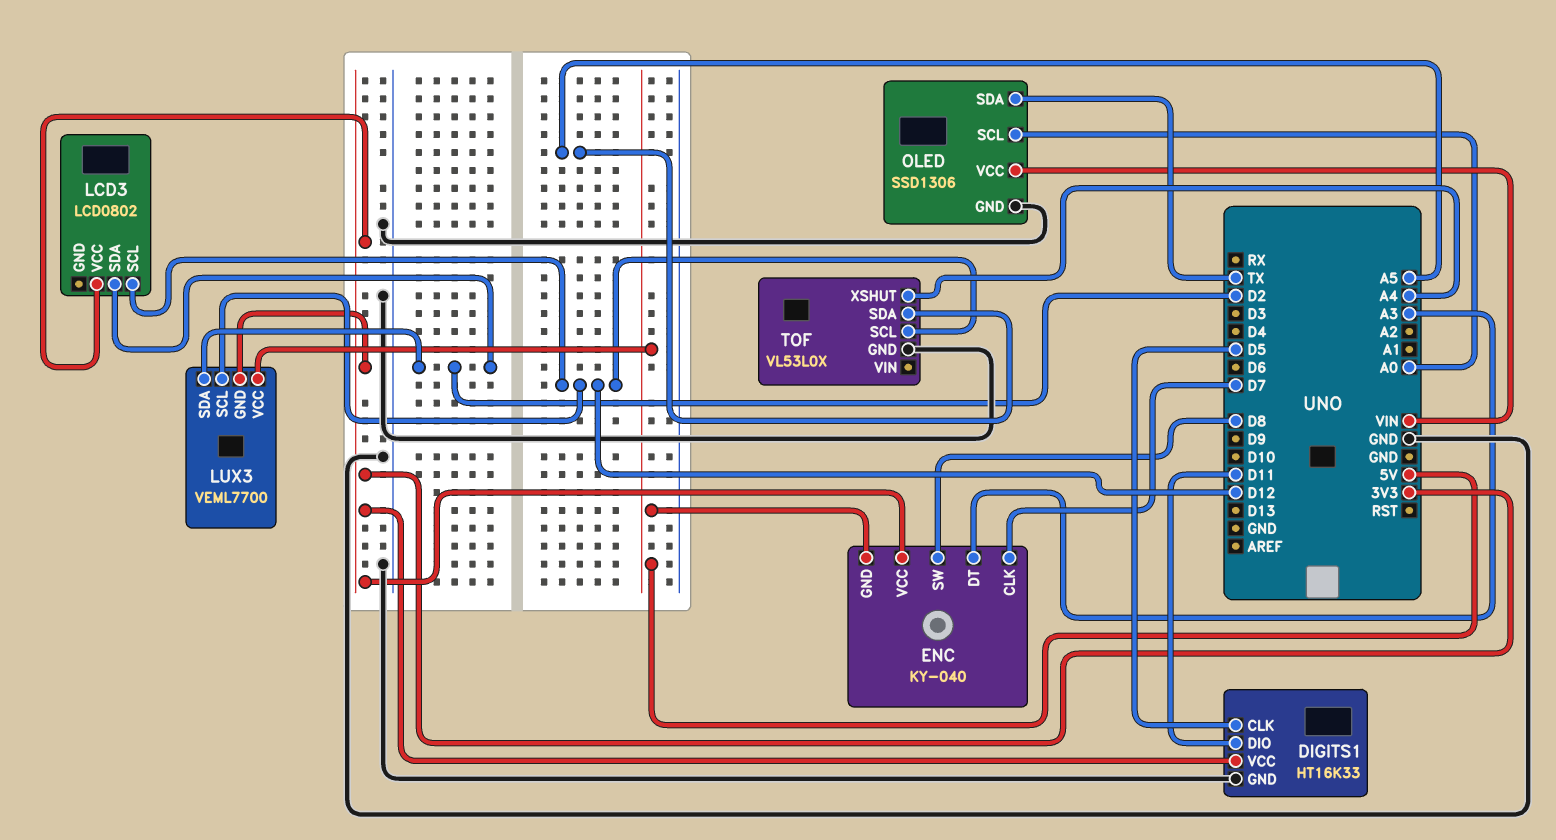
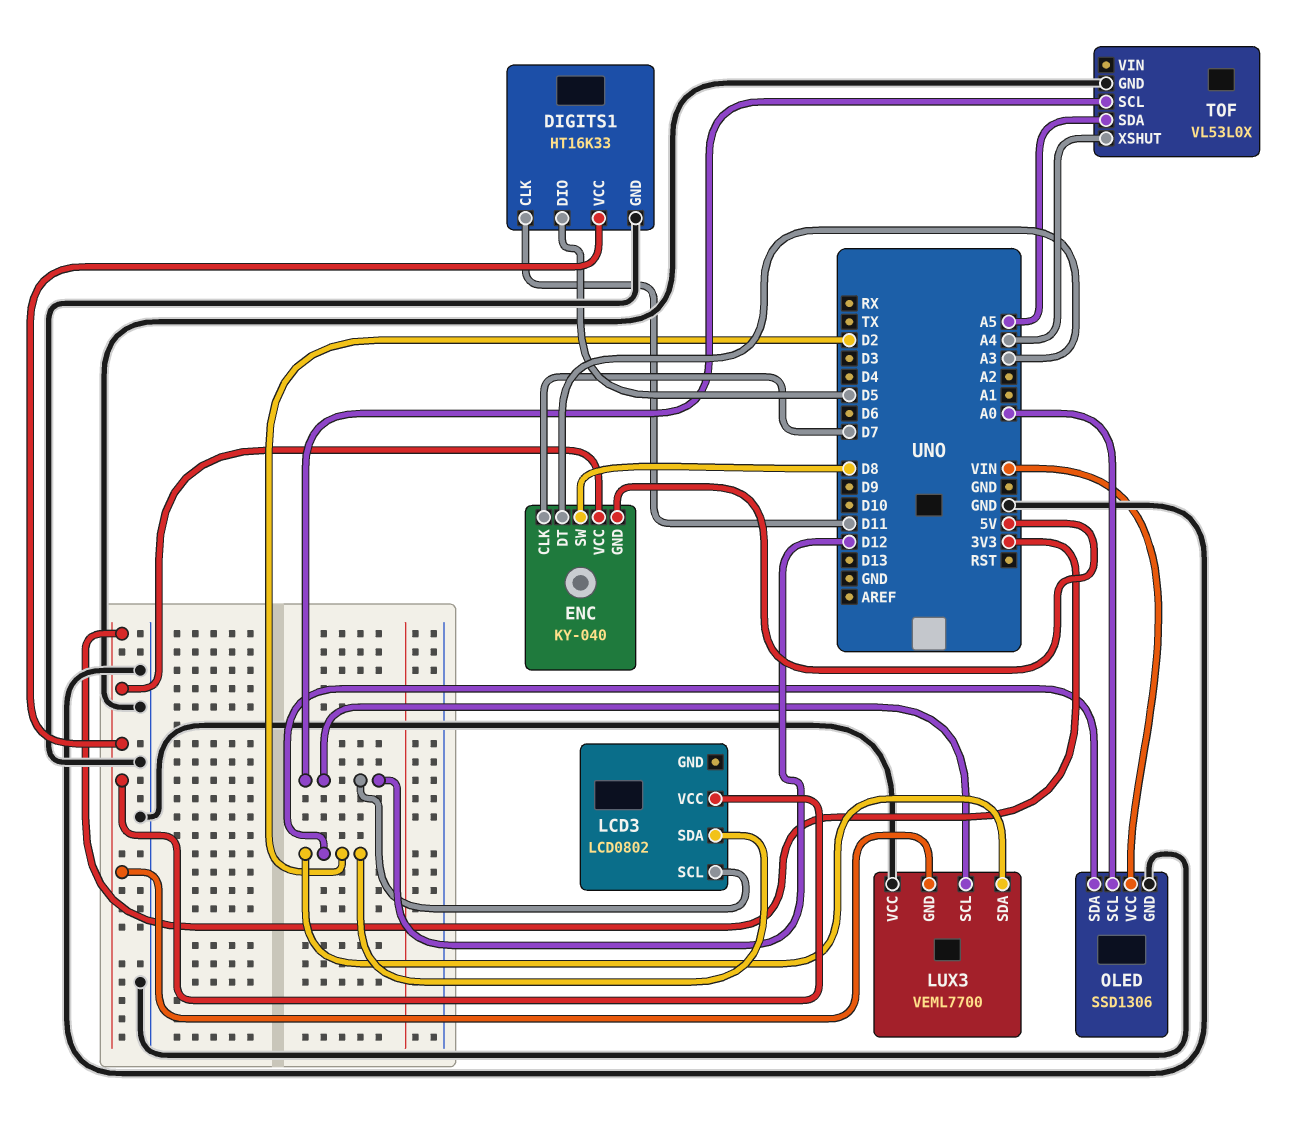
DIGITS1 pin CLK: D5 -> D11
DIGITS1 pin DIO: D11 -> D5
LUX3 pin VCC: 5V -> GND
OLED pin SDA: TX -> D2

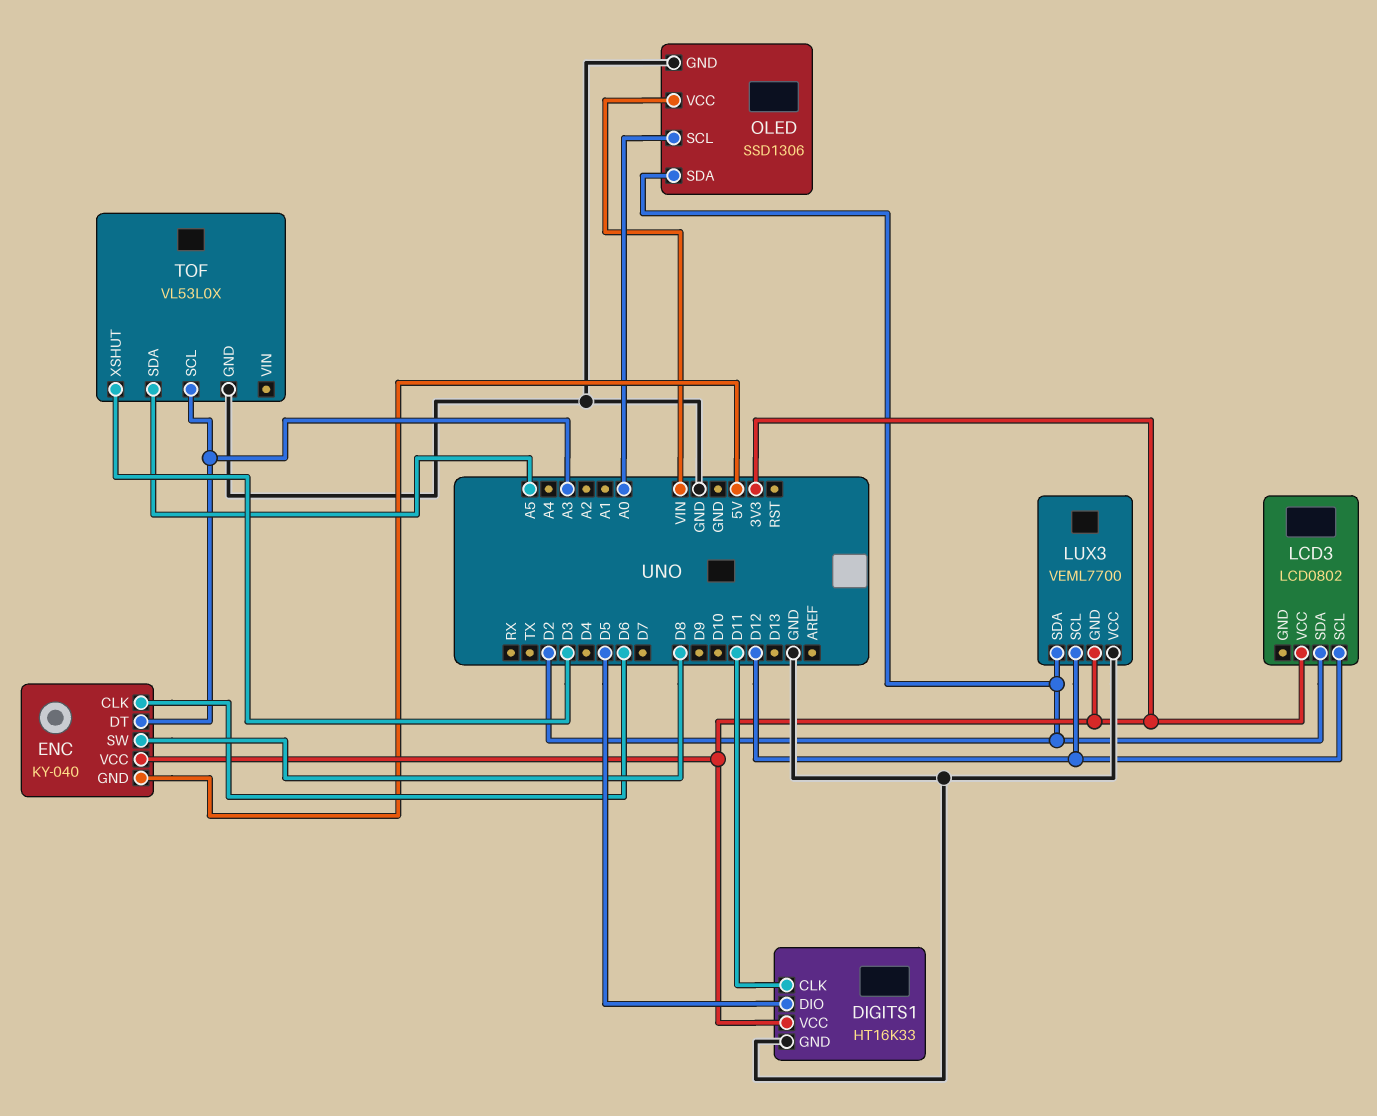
ENC pin CLK: D7 -> D6
TOF pin SCL: D12 -> A3
TOF pin XSHUT: A4 -> D3

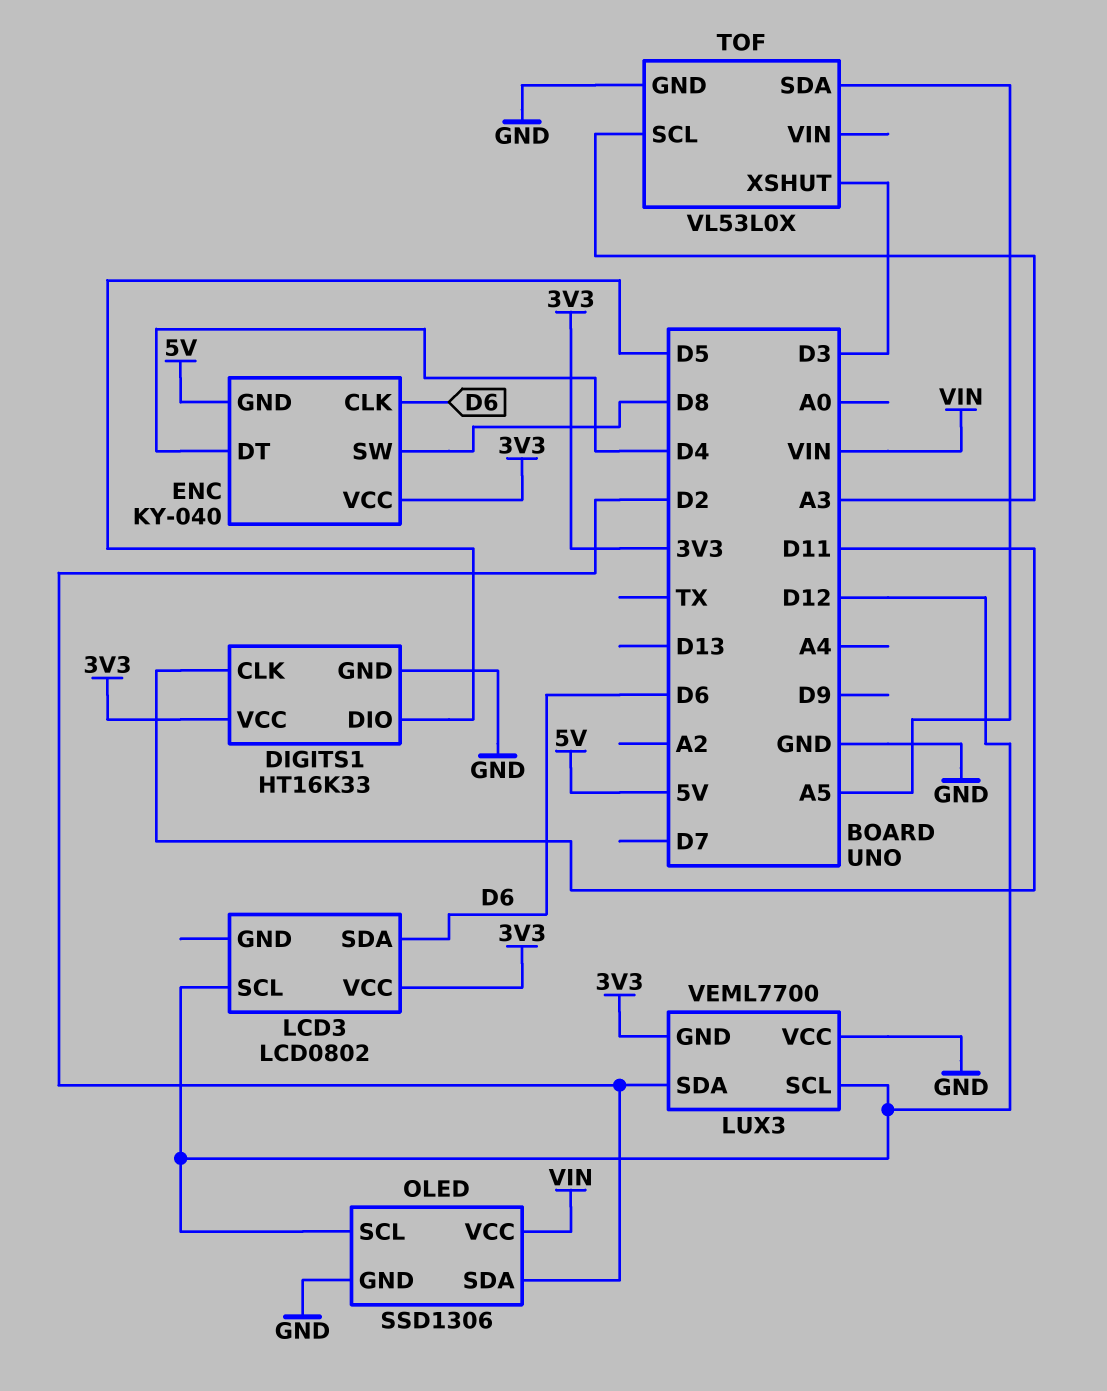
ENC pin DT: A3 -> D4
LCD3 pin SDA: D2 -> D6
OLED pin SCL: A0 -> D12

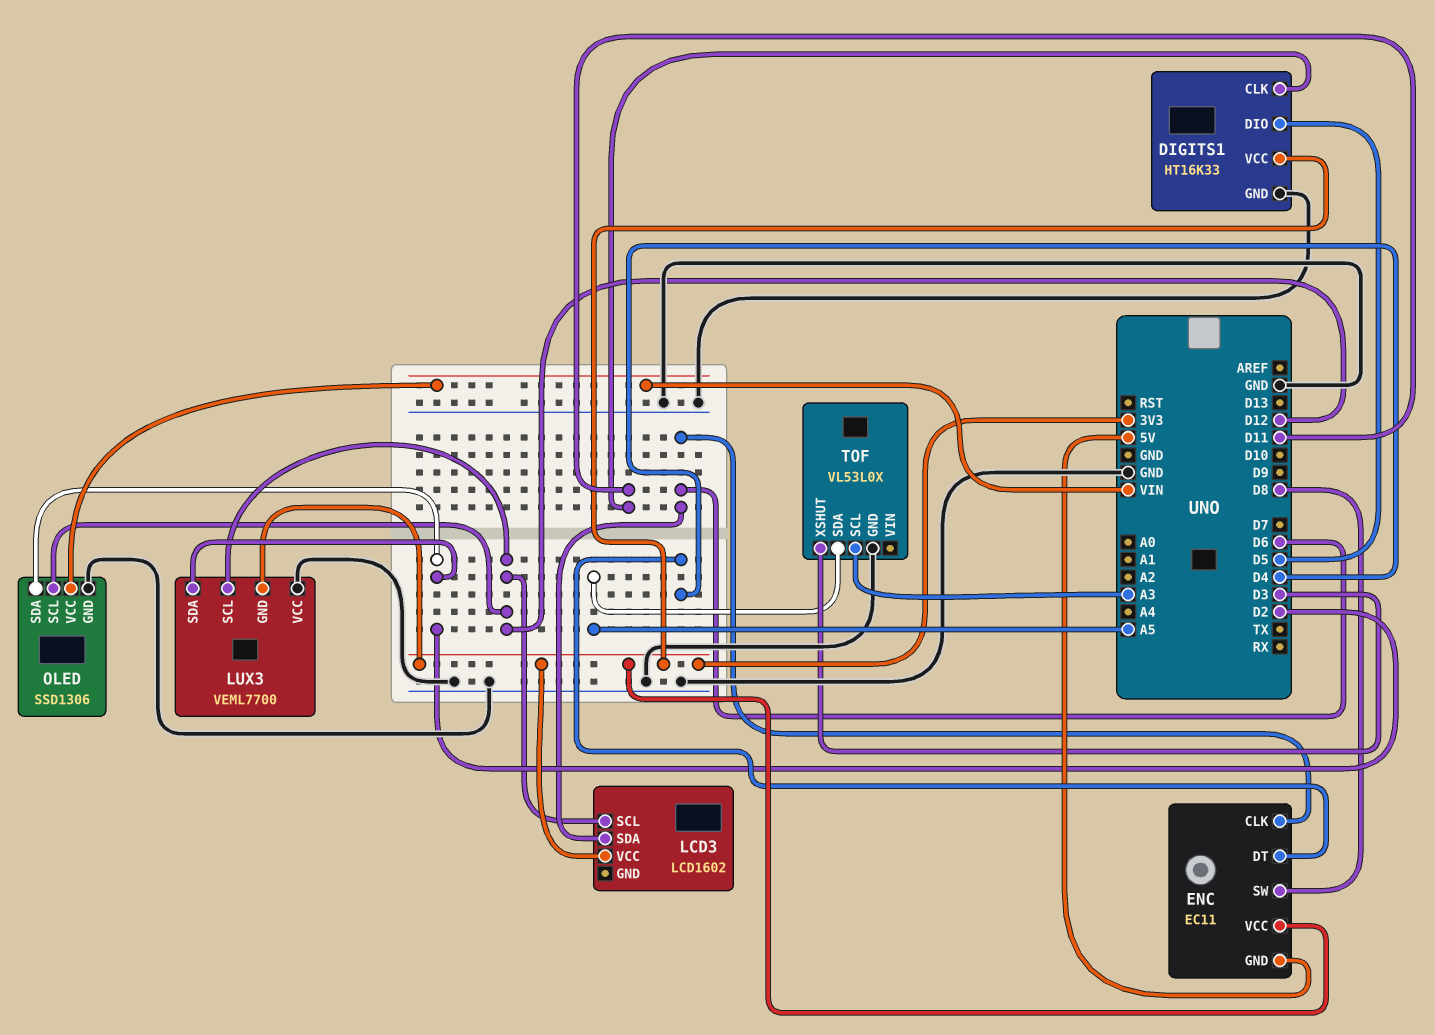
ENC: KY-040 -> EC11
LCD3: LCD0802 -> LCD1602

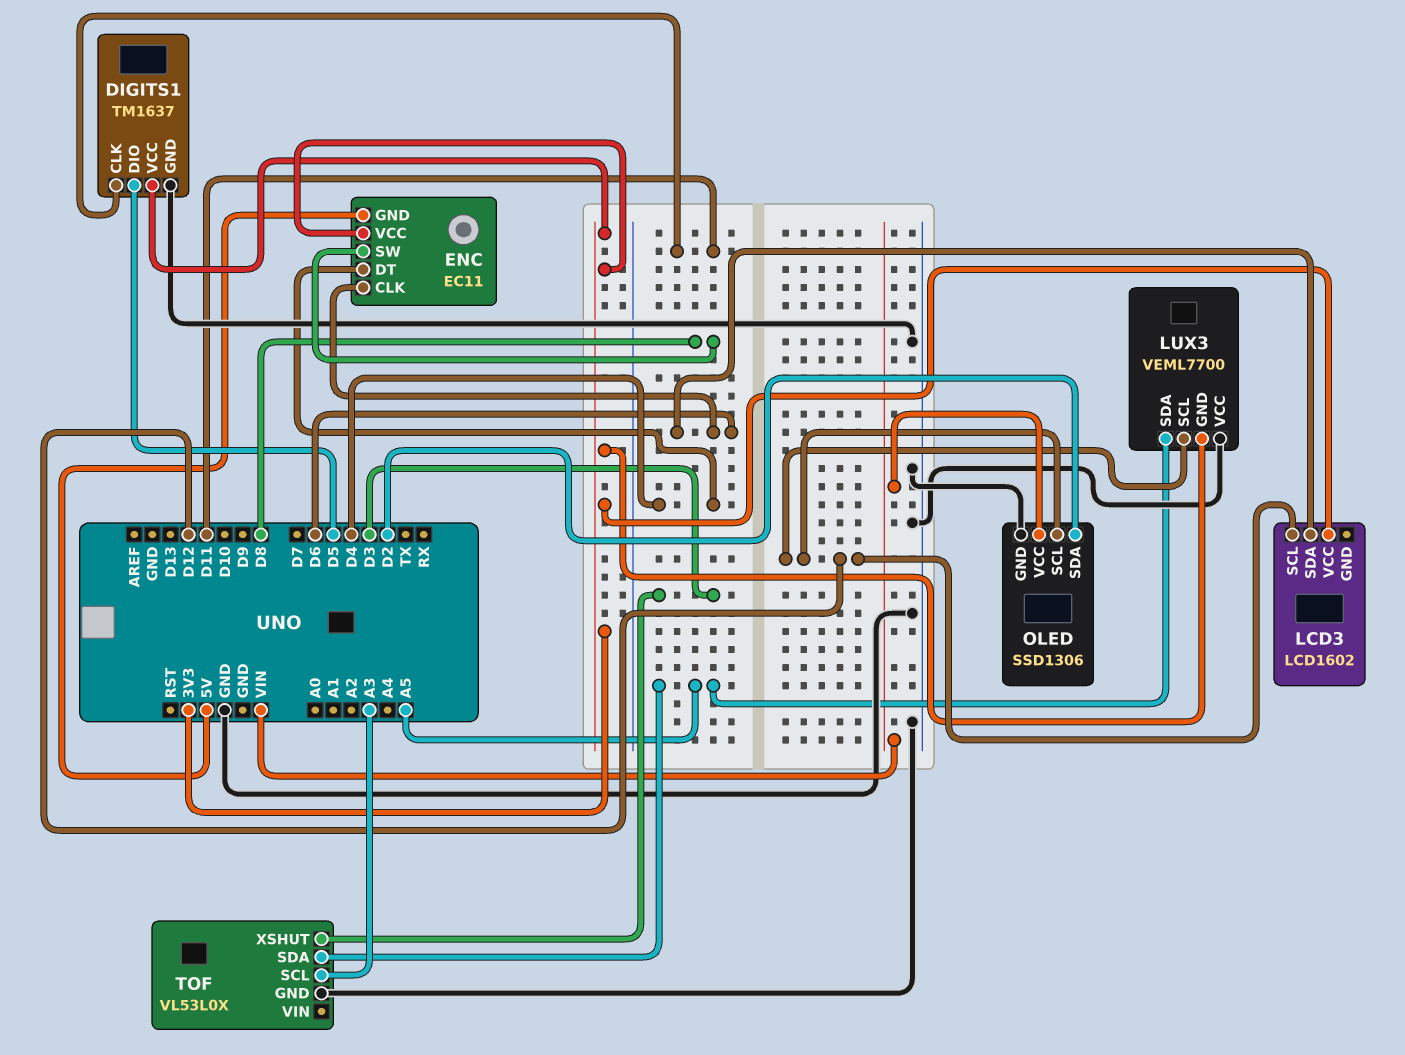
DIGITS1: HT16K33 -> TM1637
LUX3 pin SDA: D2 -> A5

